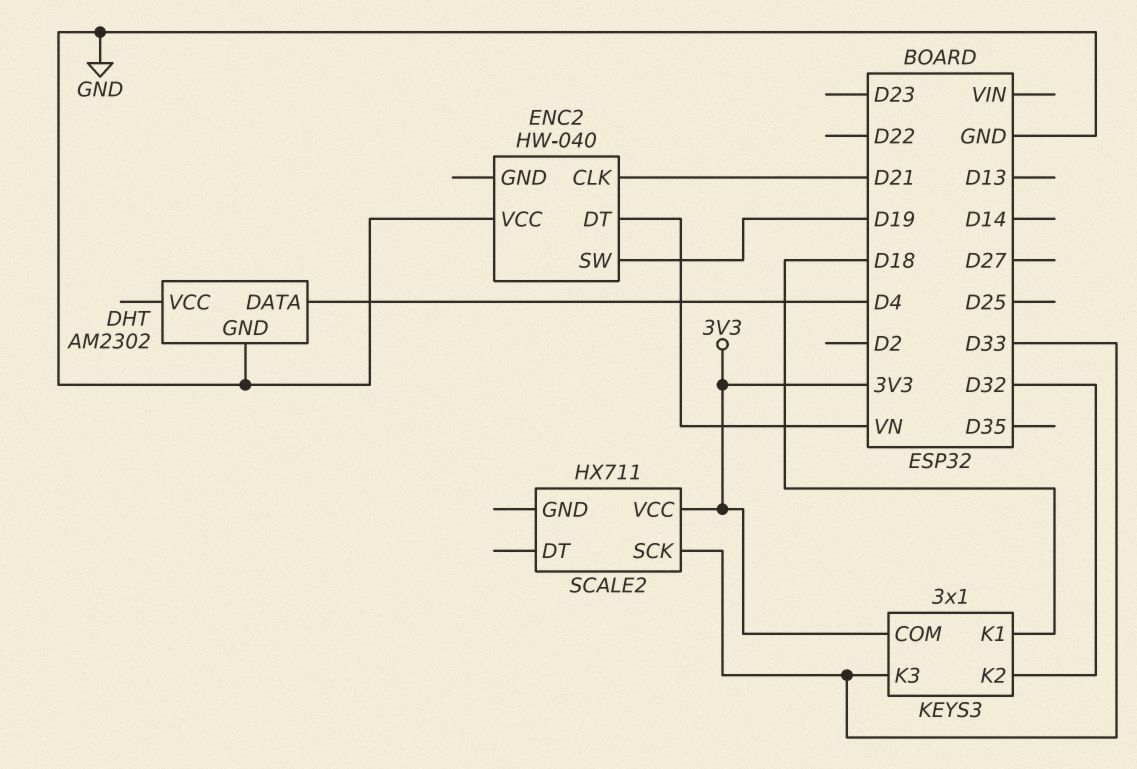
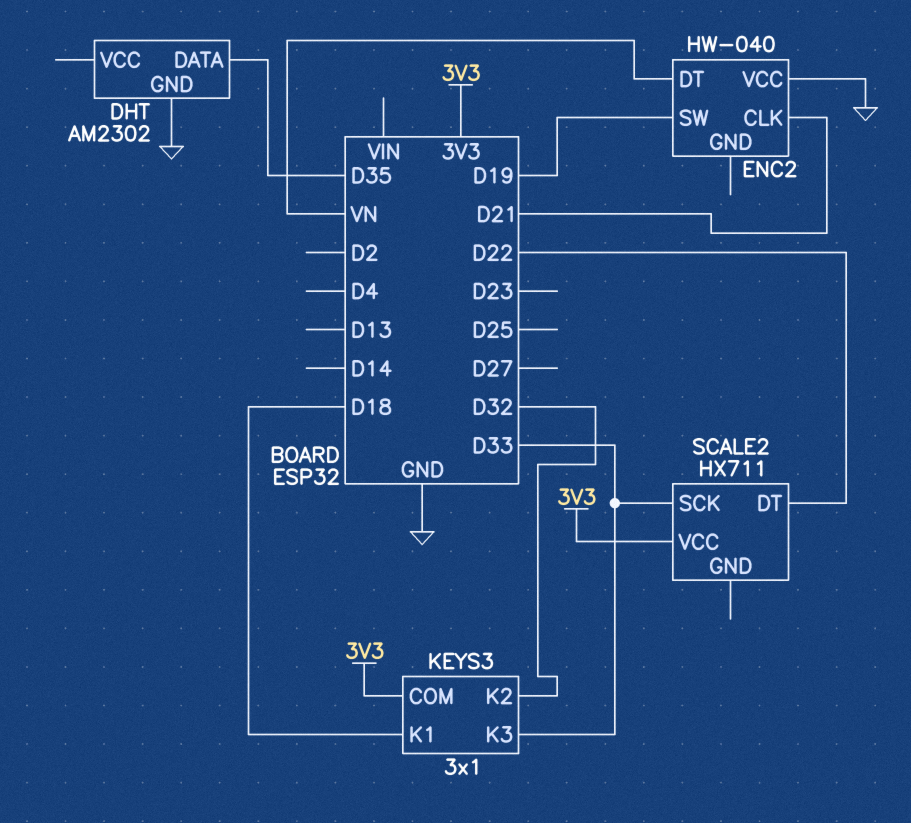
DHT pin DATA: D4 -> D35
SCALE2 pin DT: none -> D22

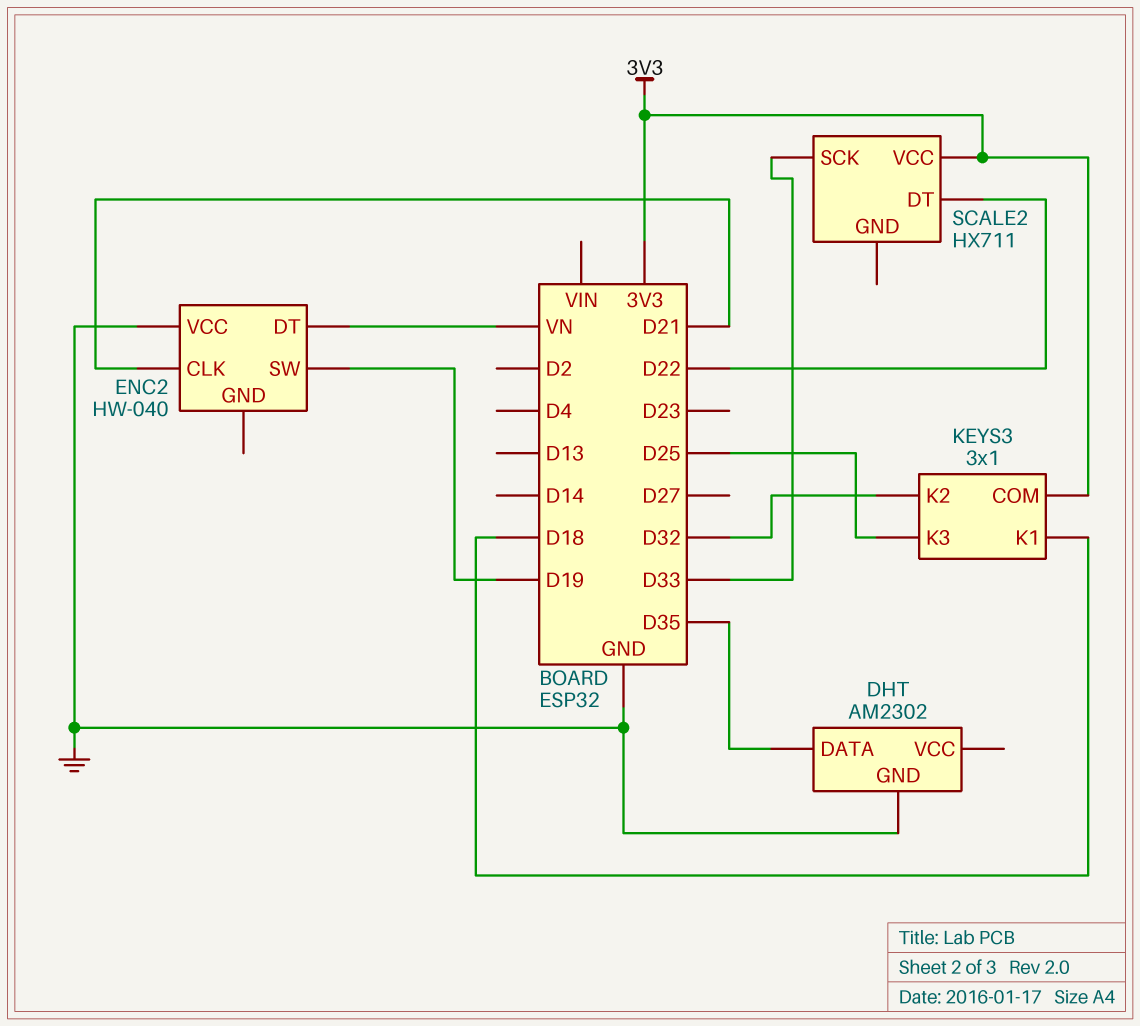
KEYS3 pin K3: D33 -> D25

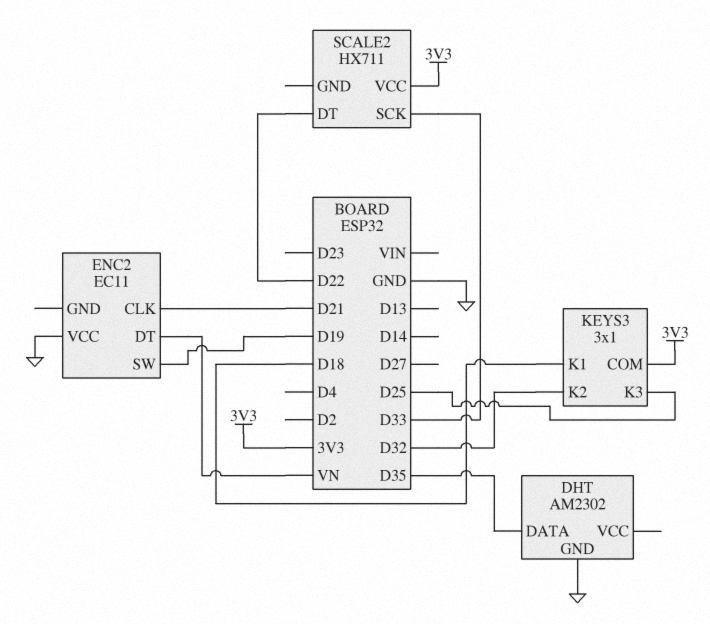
ENC2: HW-040 -> EC11

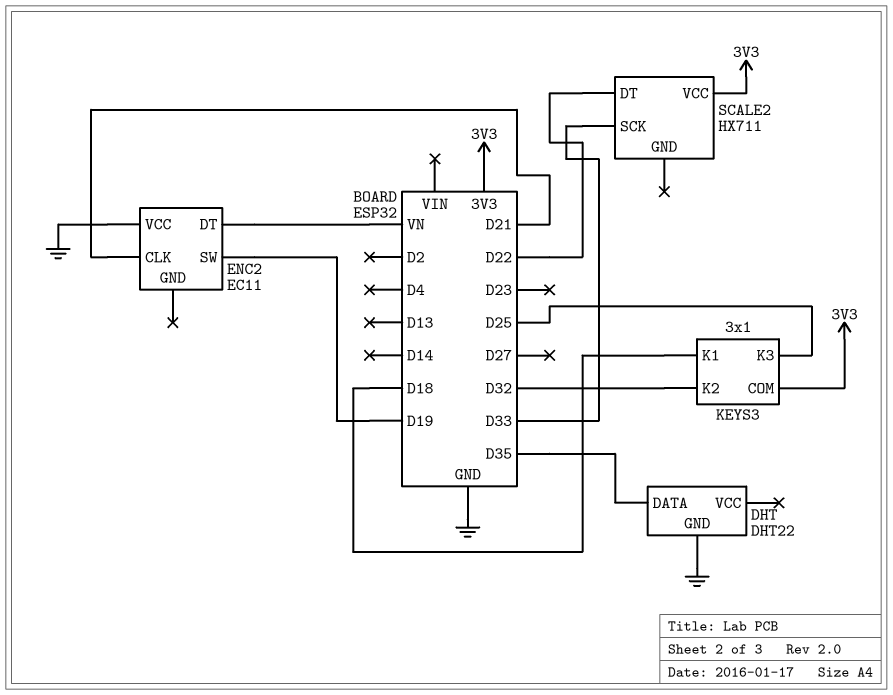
DHT: AM2302 -> DHT22

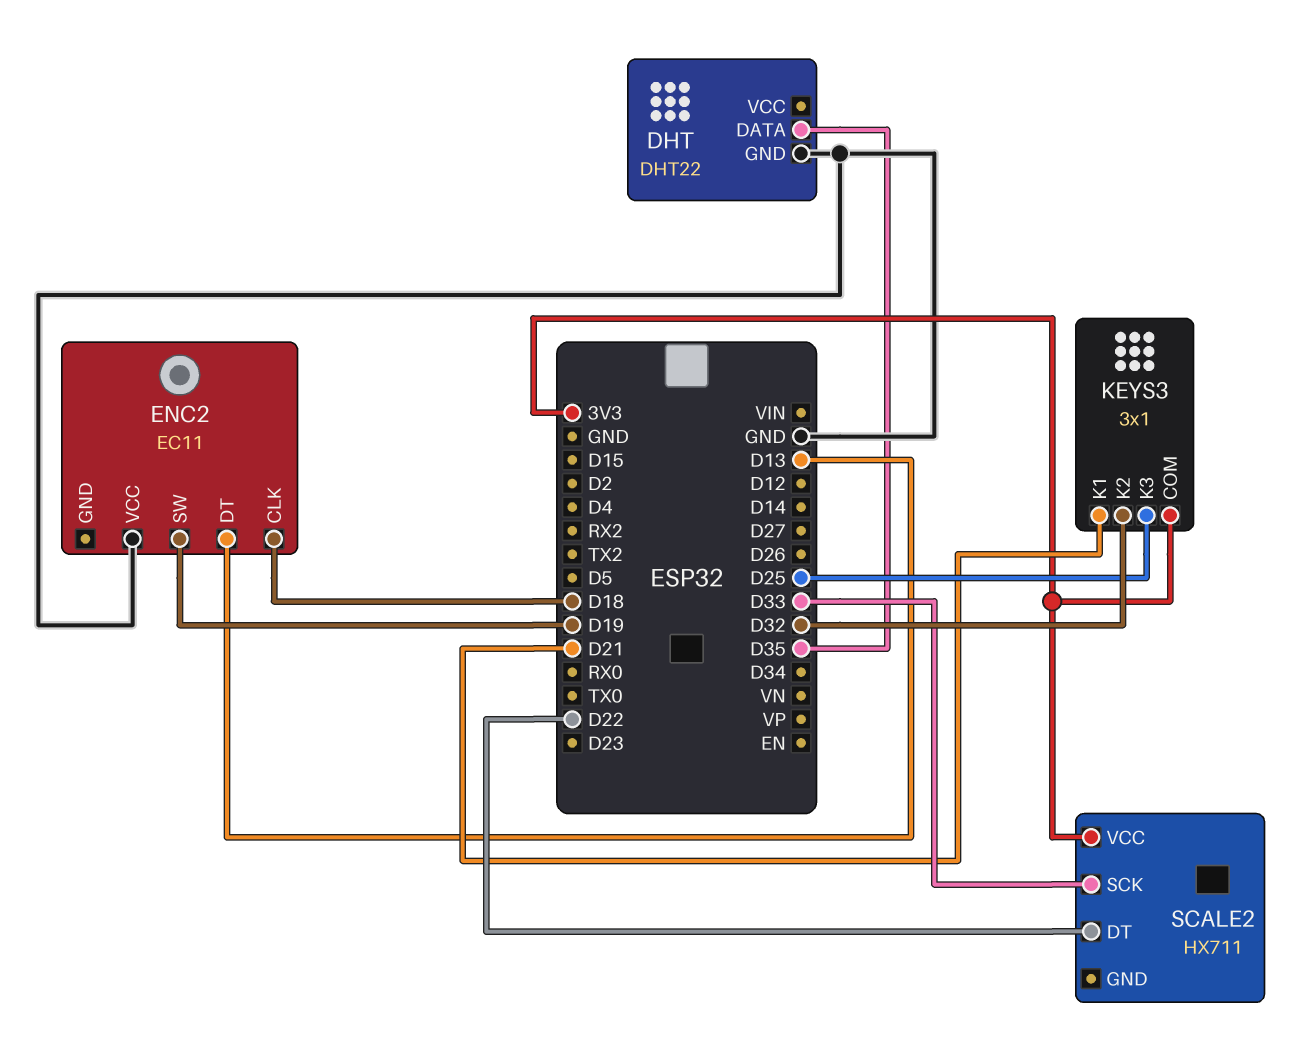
ENC2 pin CLK: D21 -> D18
ENC2 pin DT: VN -> D13
KEYS3 pin K1: D18 -> D21

